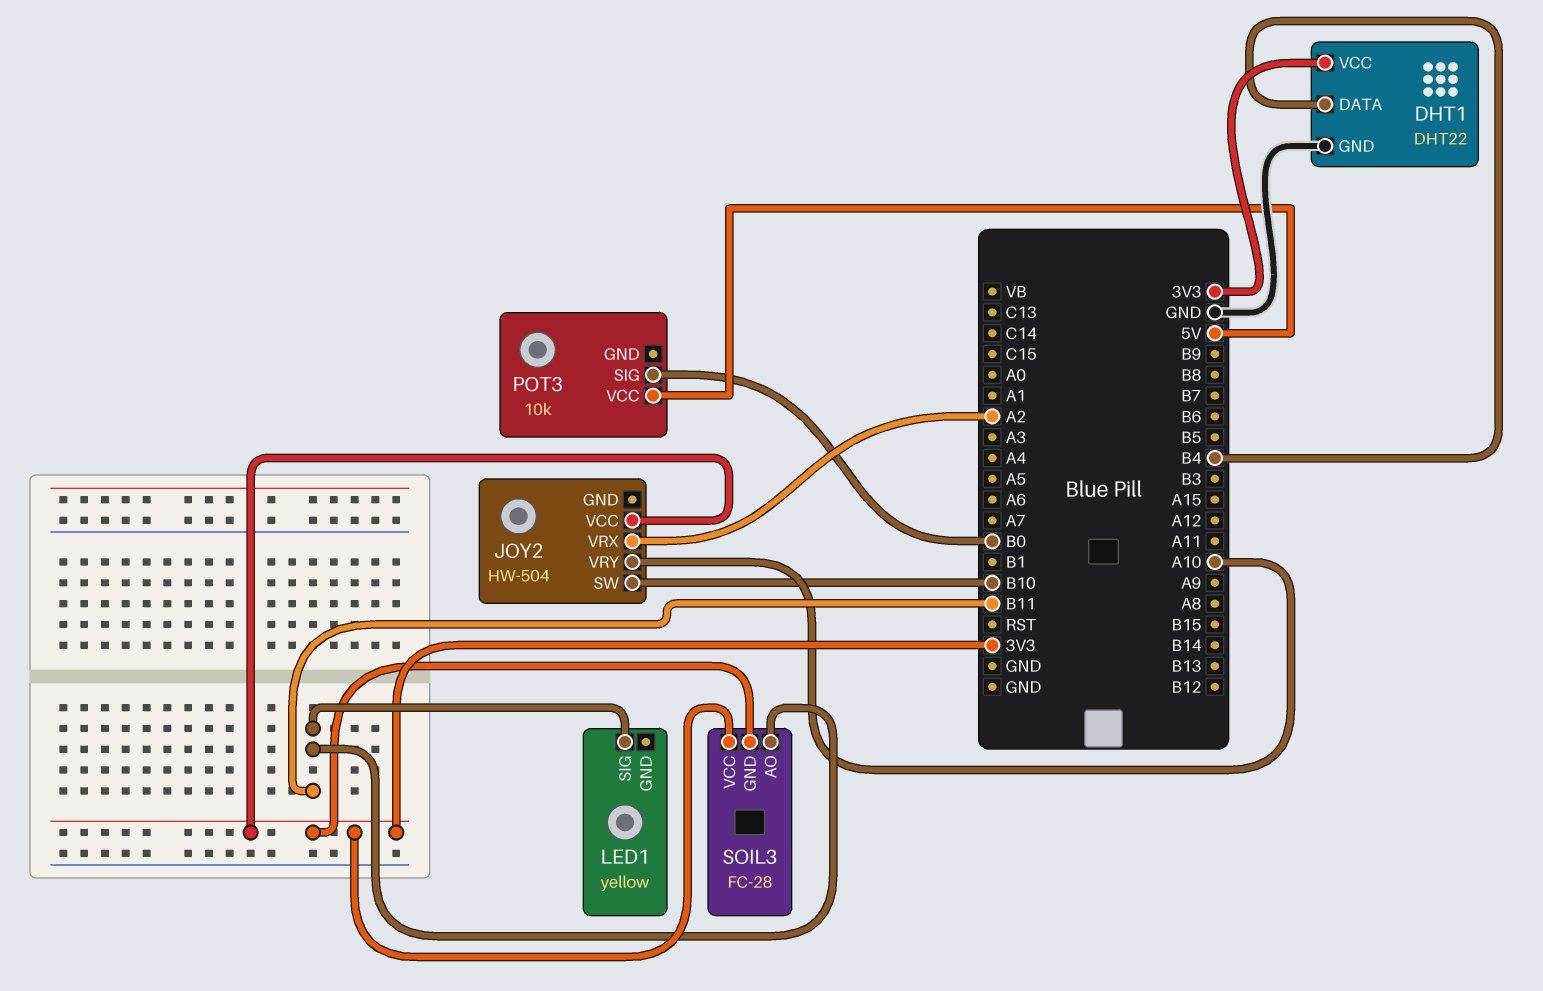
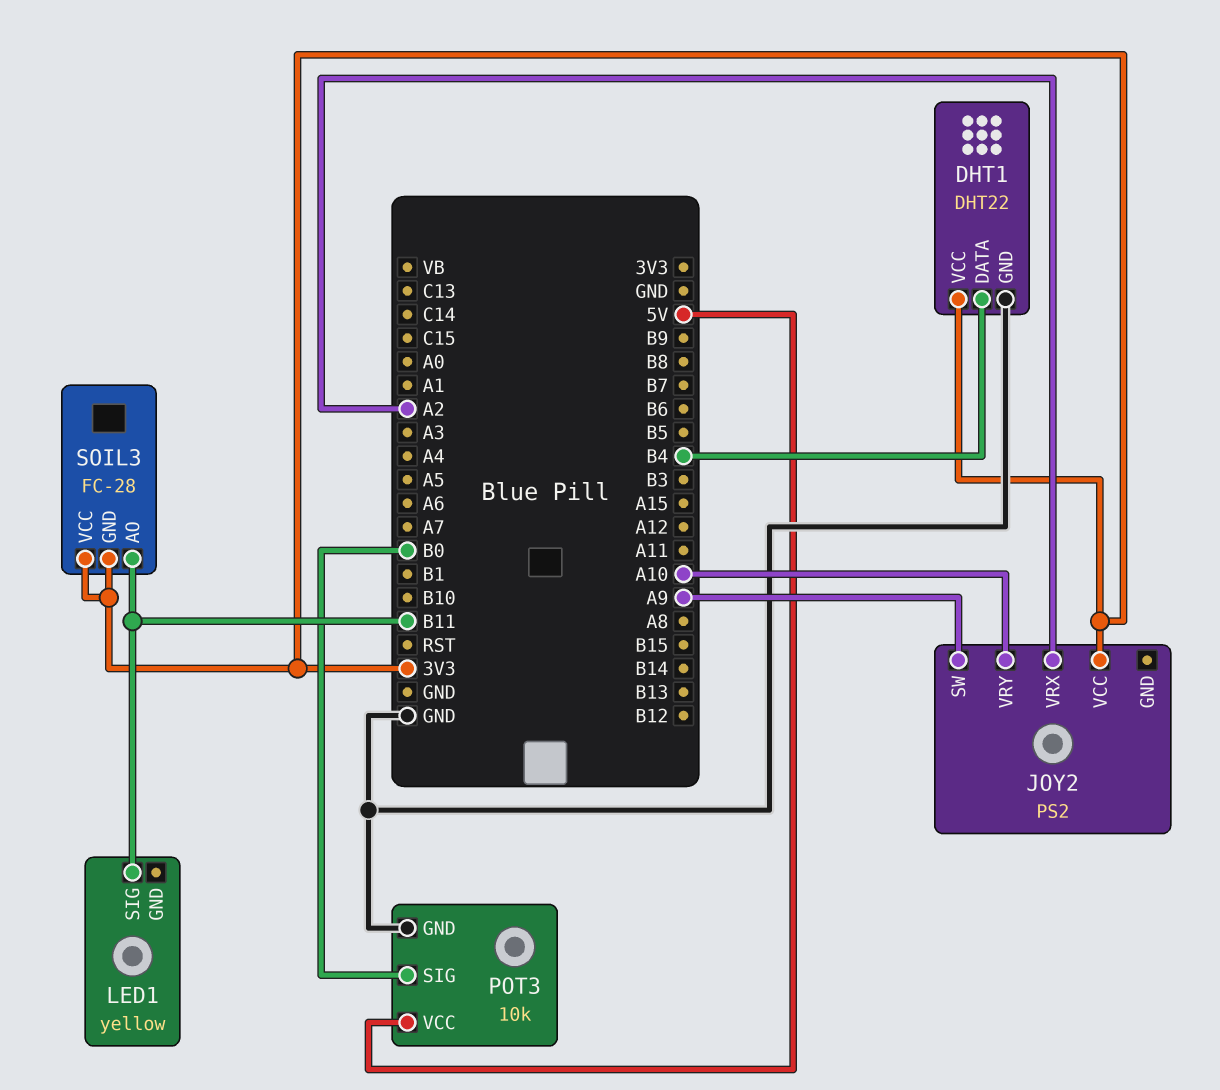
JOY2: HW-504 -> PS2
JOY2 pin SW: B10 -> A9
POT3 pin GND: none -> GND

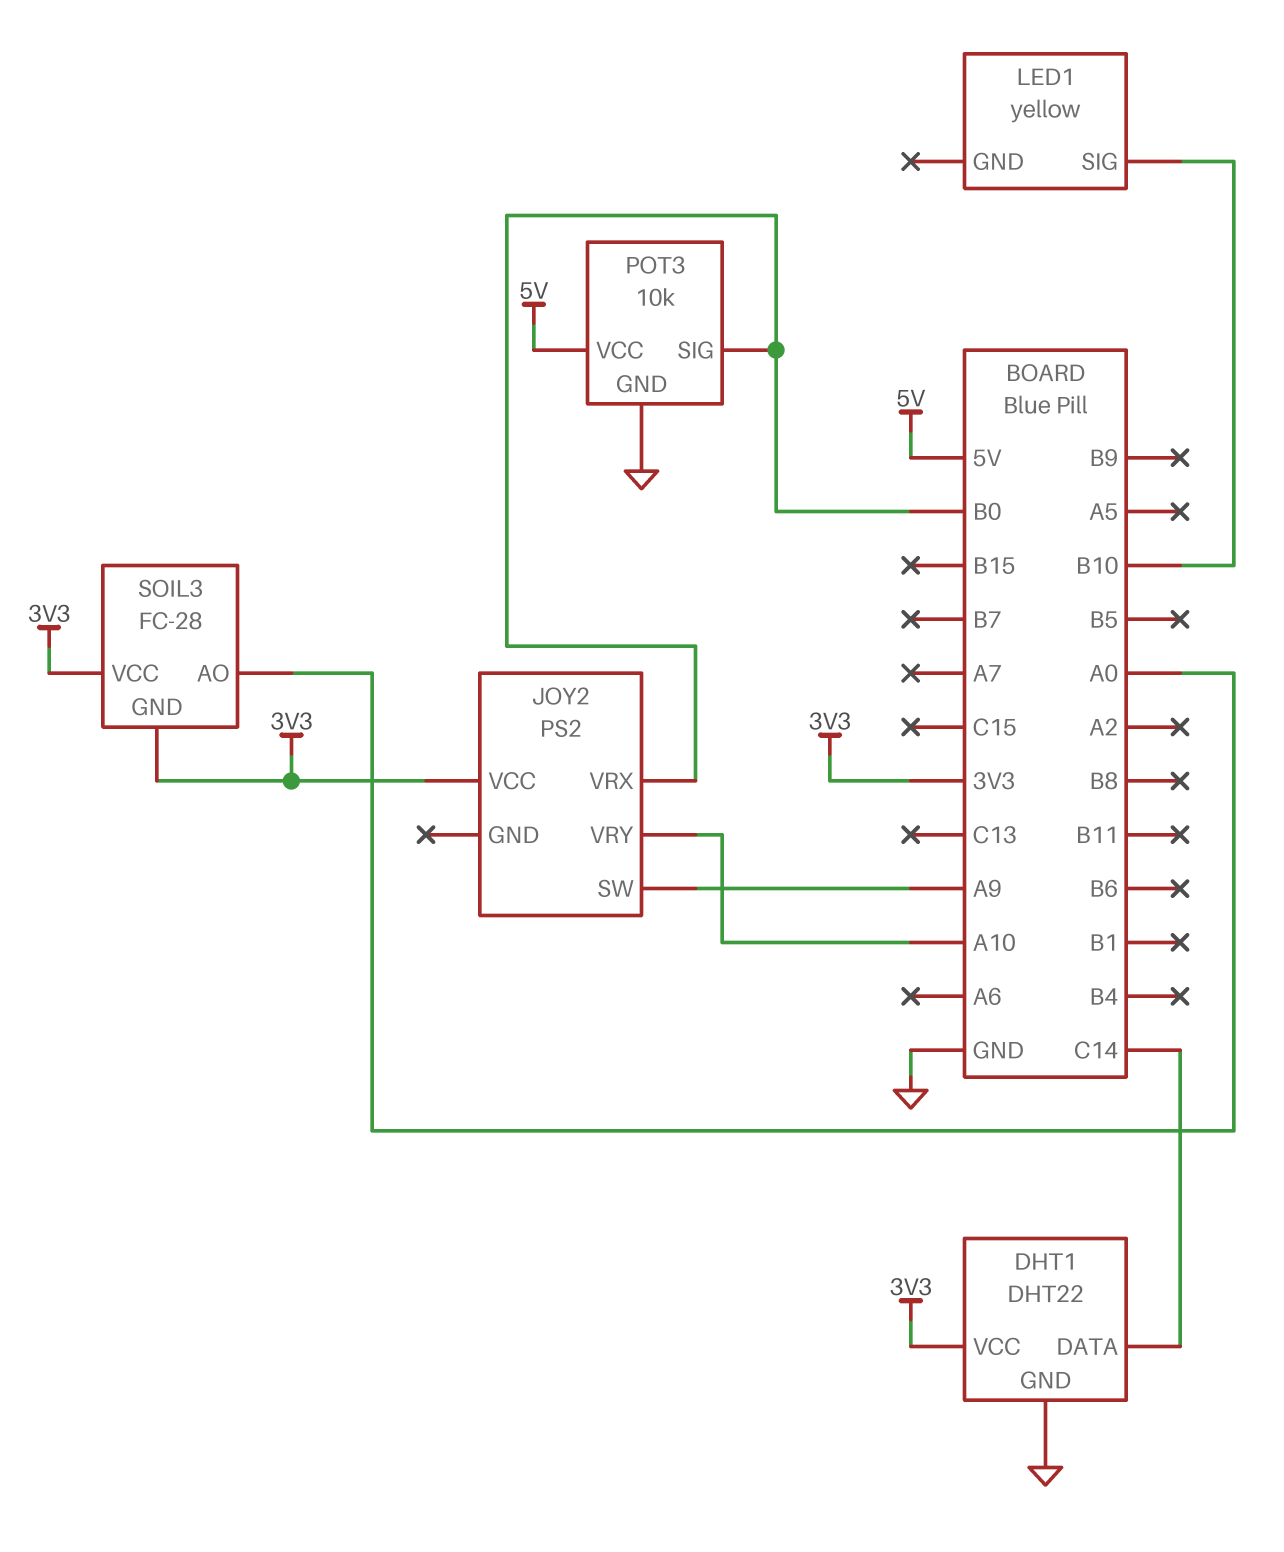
DHT1 pin DATA: B4 -> C14
JOY2 pin VRX: A2 -> B0
LED1 pin SIG: B11 -> B10
SOIL3 pin AO: B11 -> A0

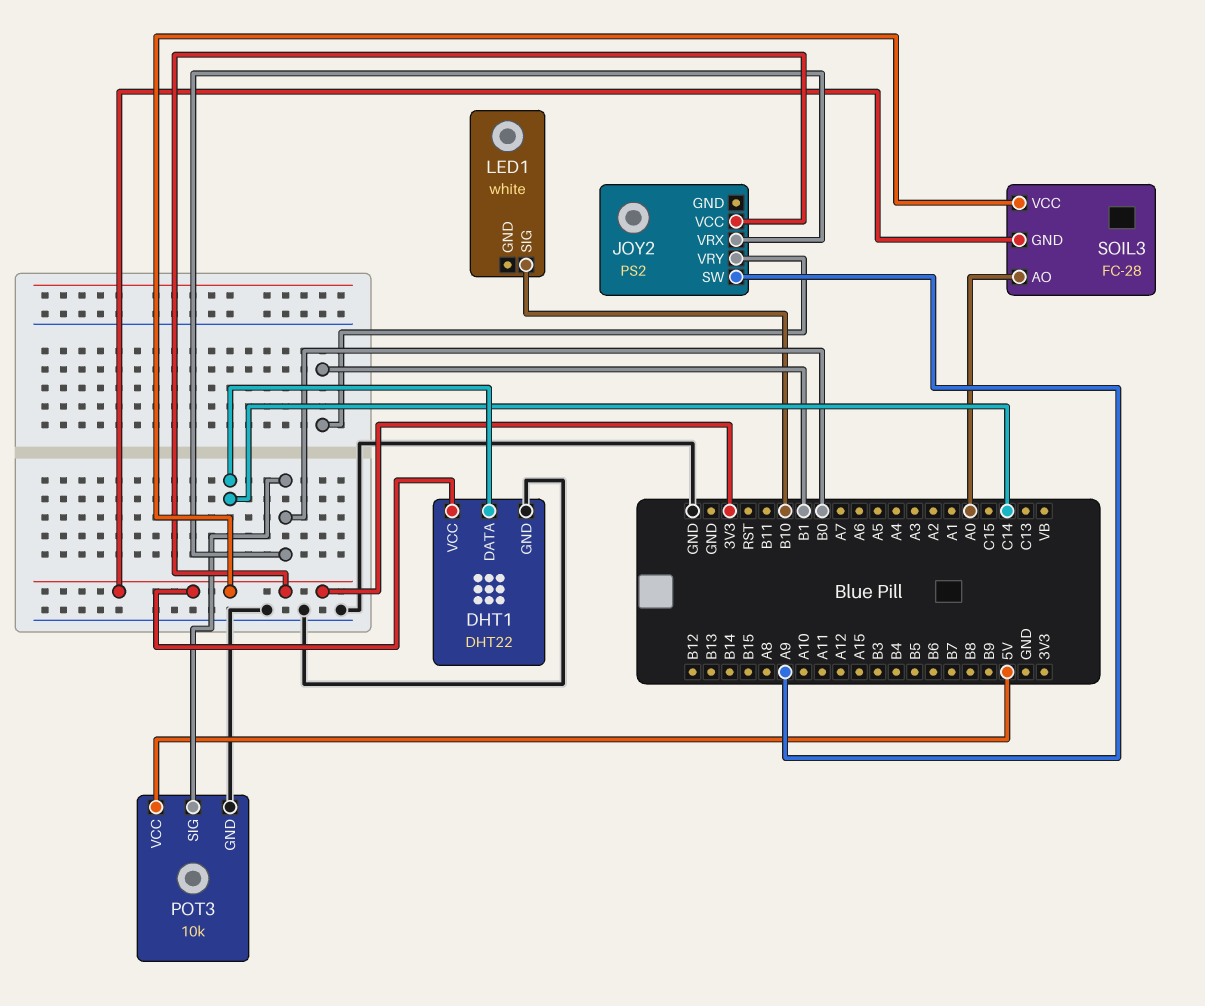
JOY2 pin VRY: A10 -> B1
LED1: yellow -> white

